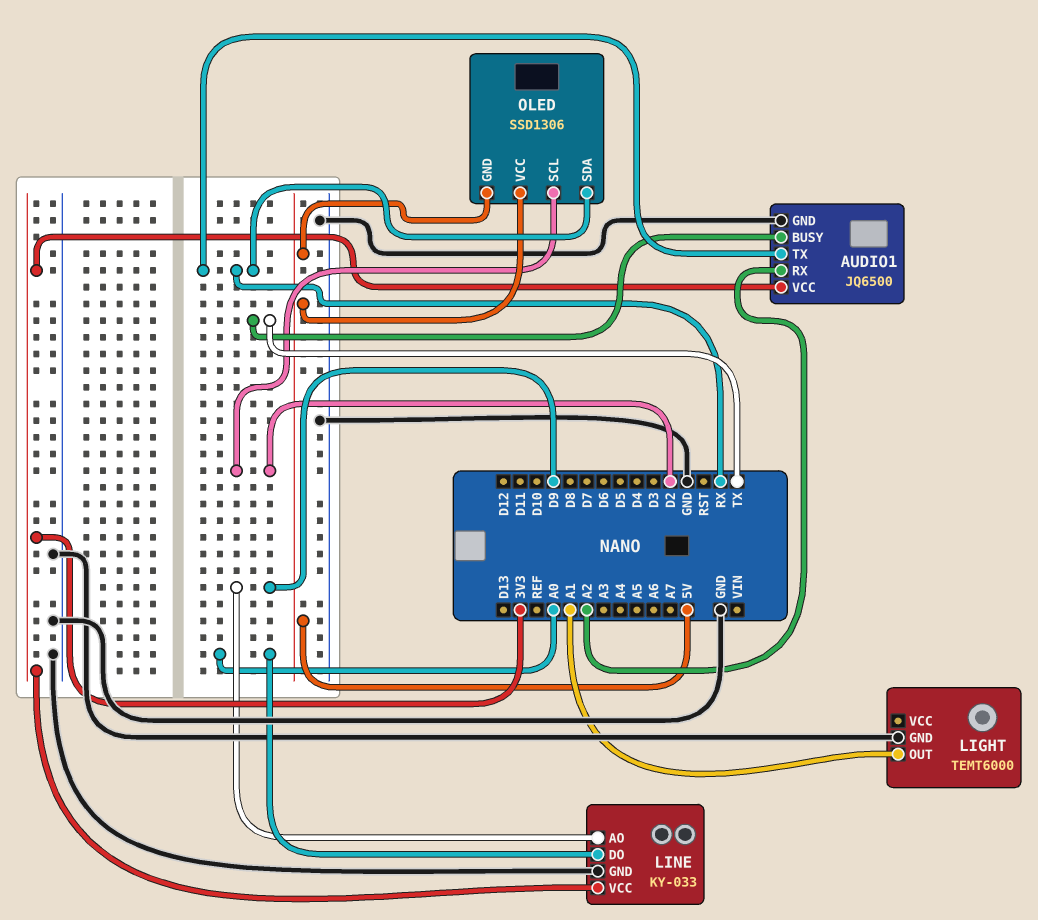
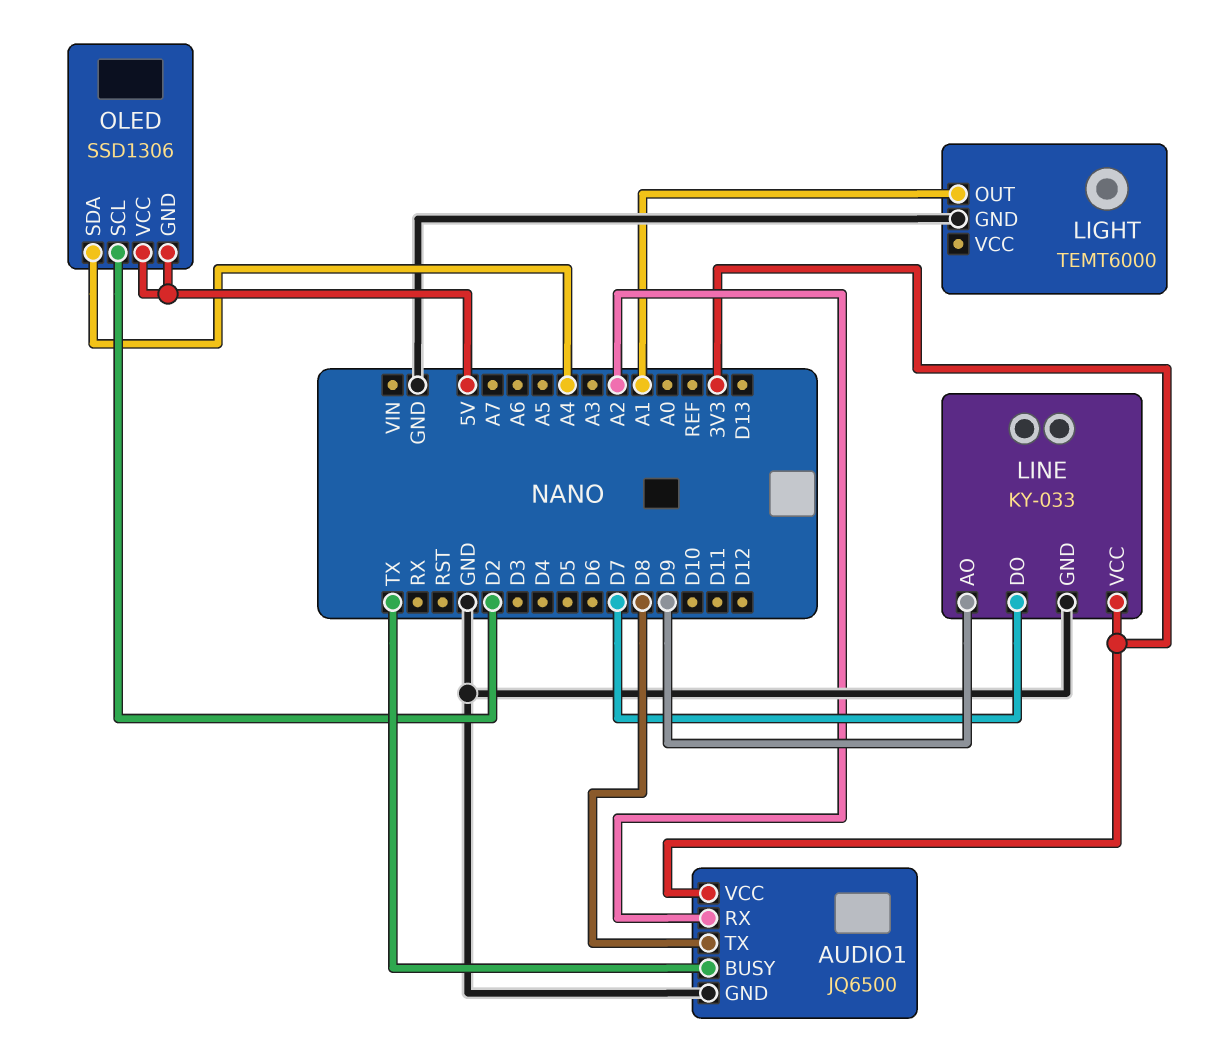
AUDIO1 pin TX: RX -> D8
LINE pin DO: A0 -> D7
OLED pin SDA: RX -> A4

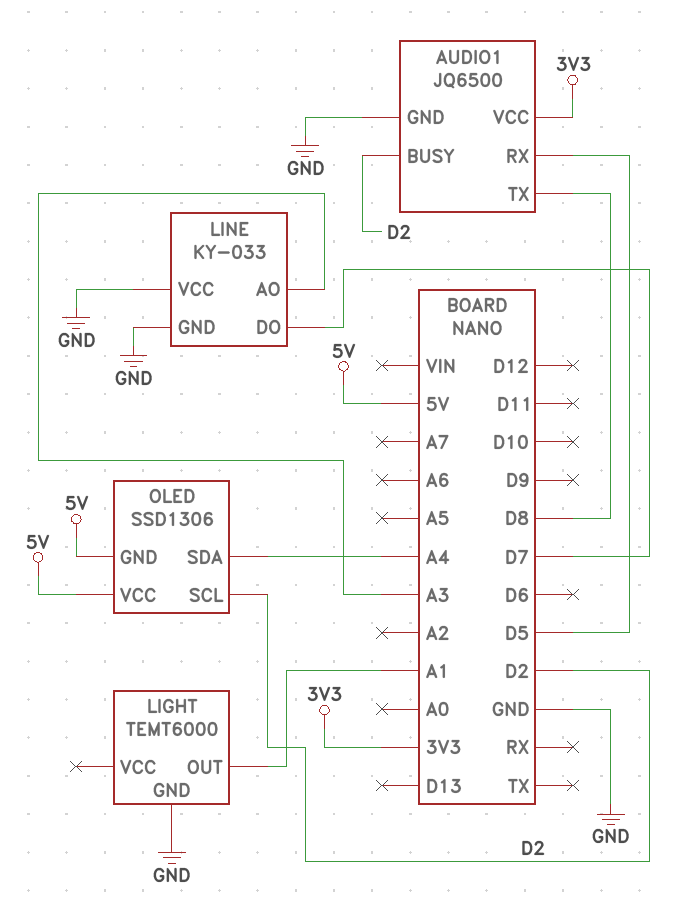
AUDIO1 pin BUSY: TX -> D2
AUDIO1 pin RX: A2 -> D5
LINE pin AO: D9 -> A3
LINE pin VCC: 3V3 -> GND

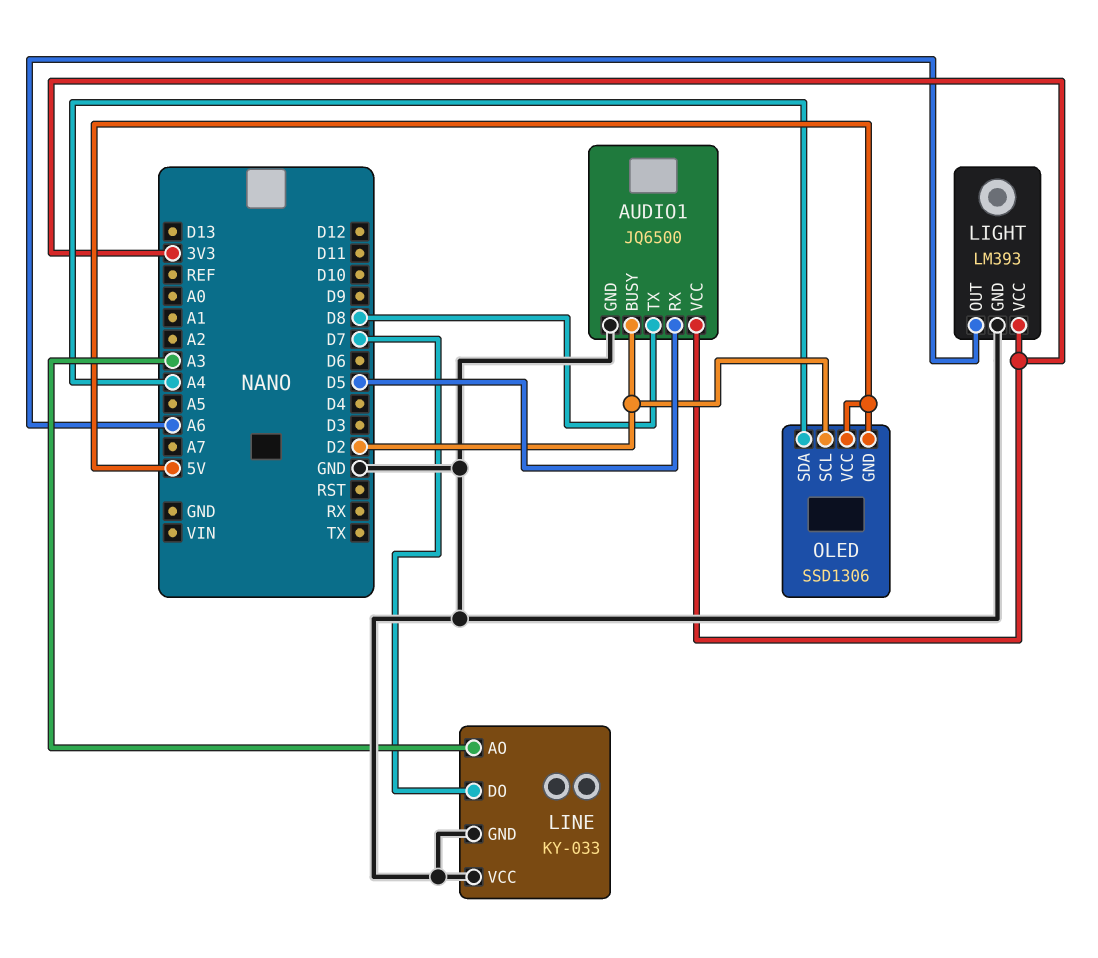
LIGHT: TEMT6000 -> LM393
LIGHT pin OUT: A1 -> A6
LIGHT pin VCC: none -> 3V3

